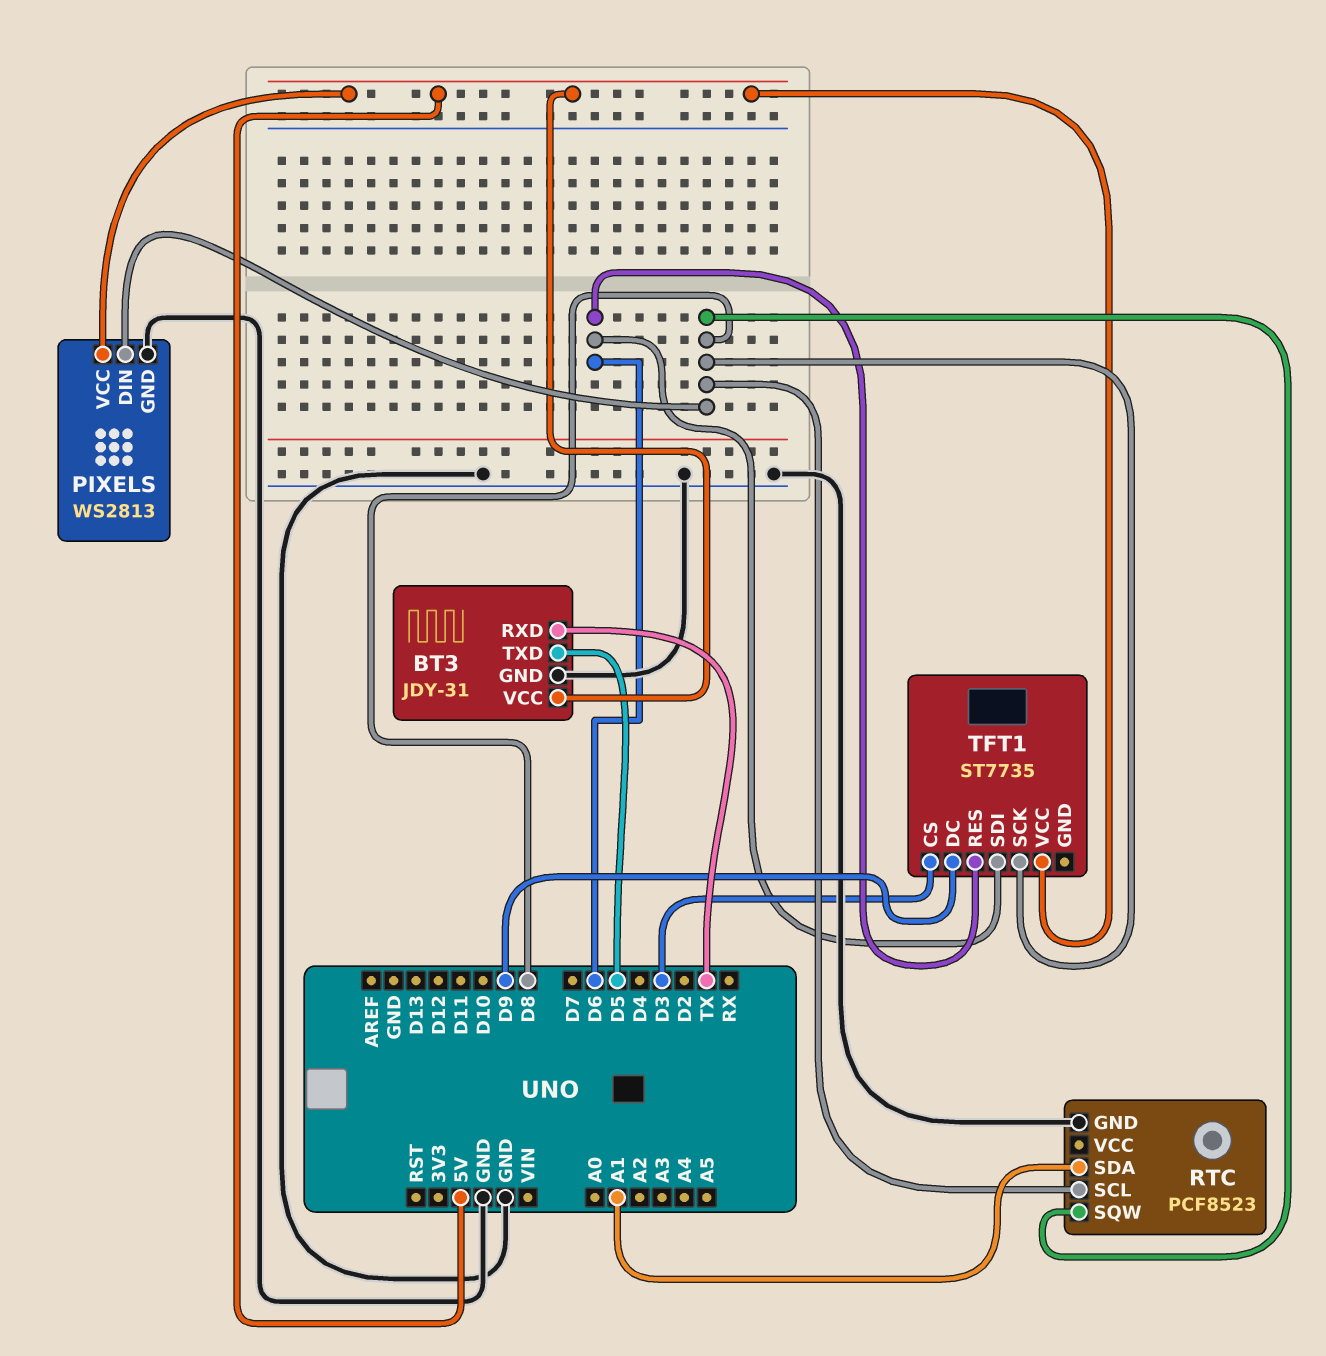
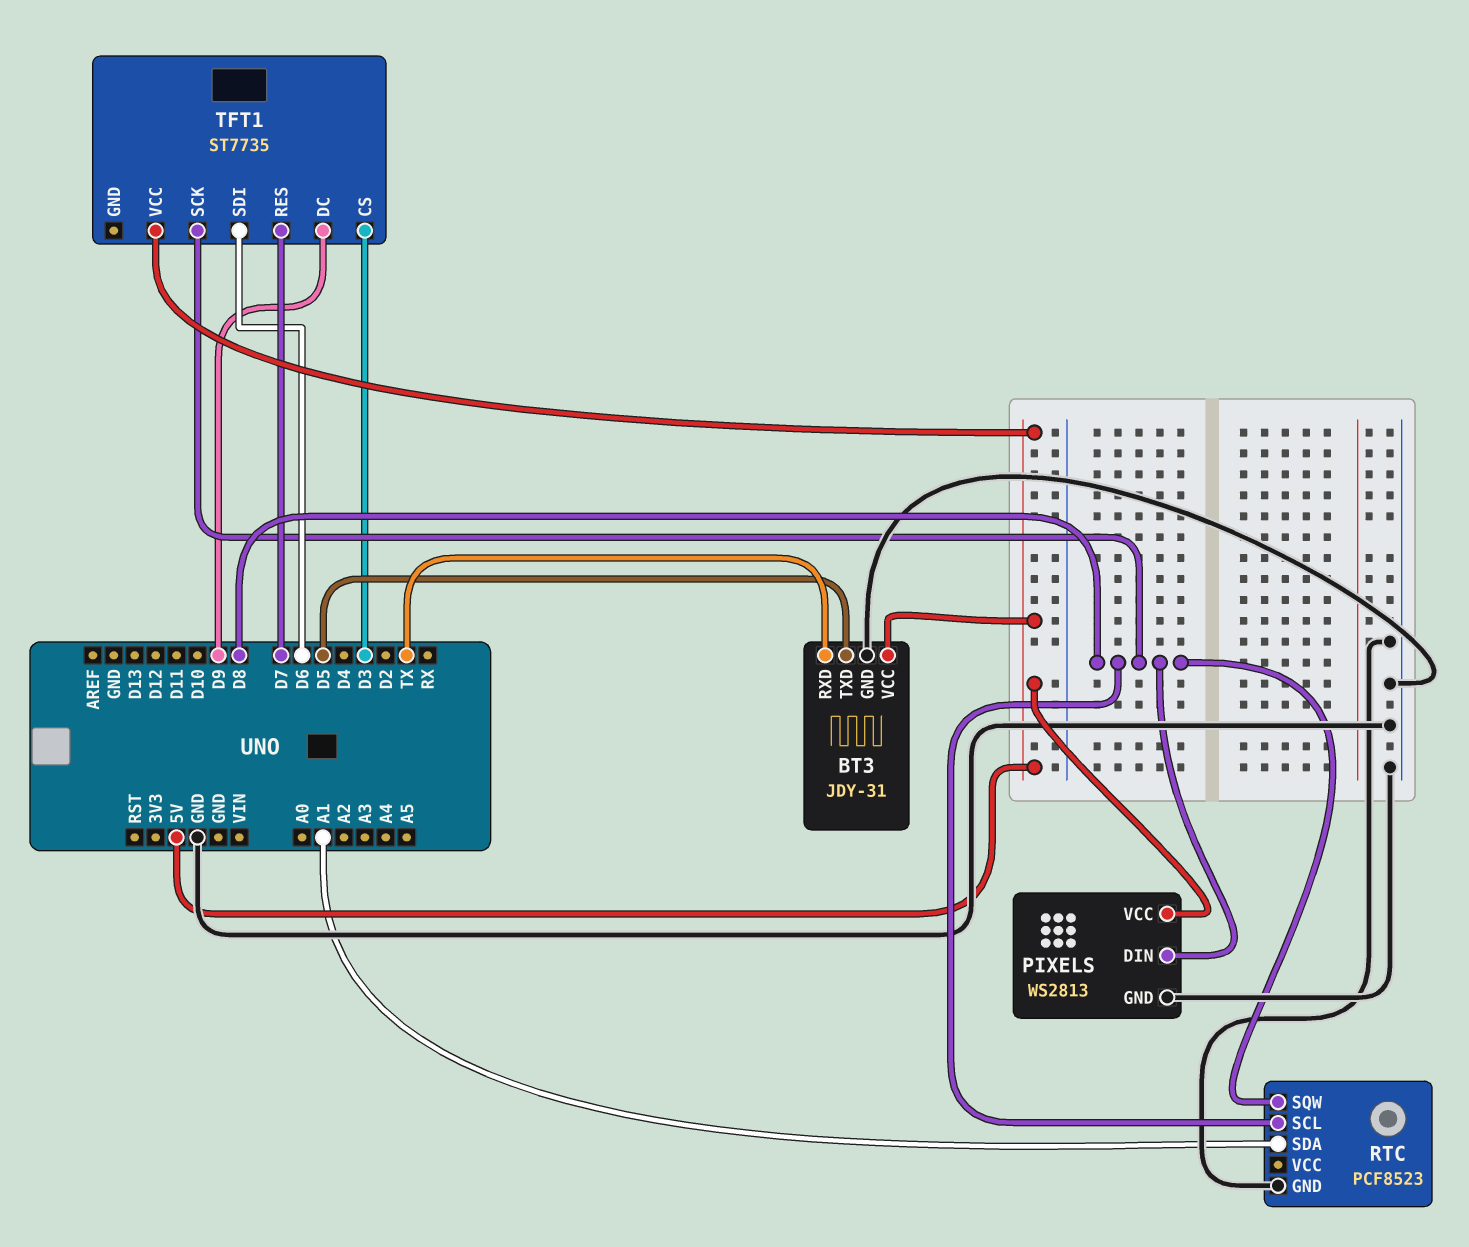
TFT1 pin RES: D6 -> D7

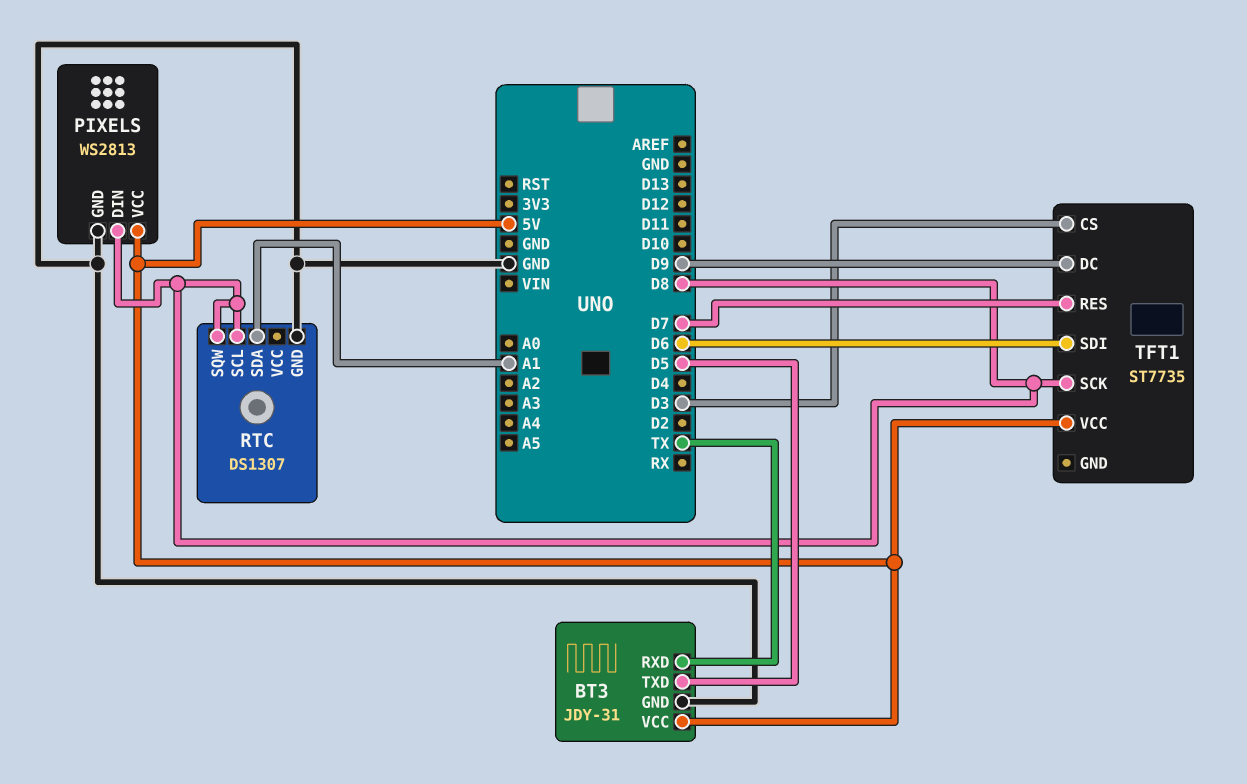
RTC: PCF8523 -> DS1307

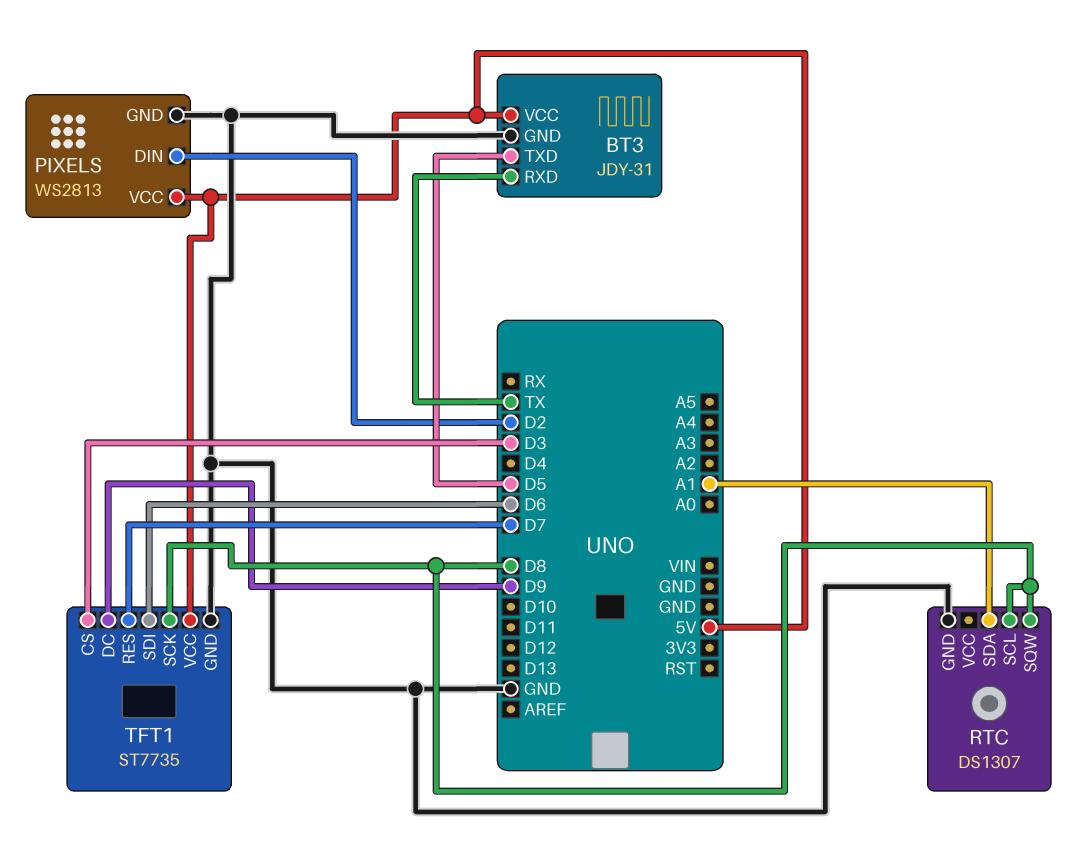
PIXELS pin DIN: D8 -> D2
TFT1 pin GND: none -> GND

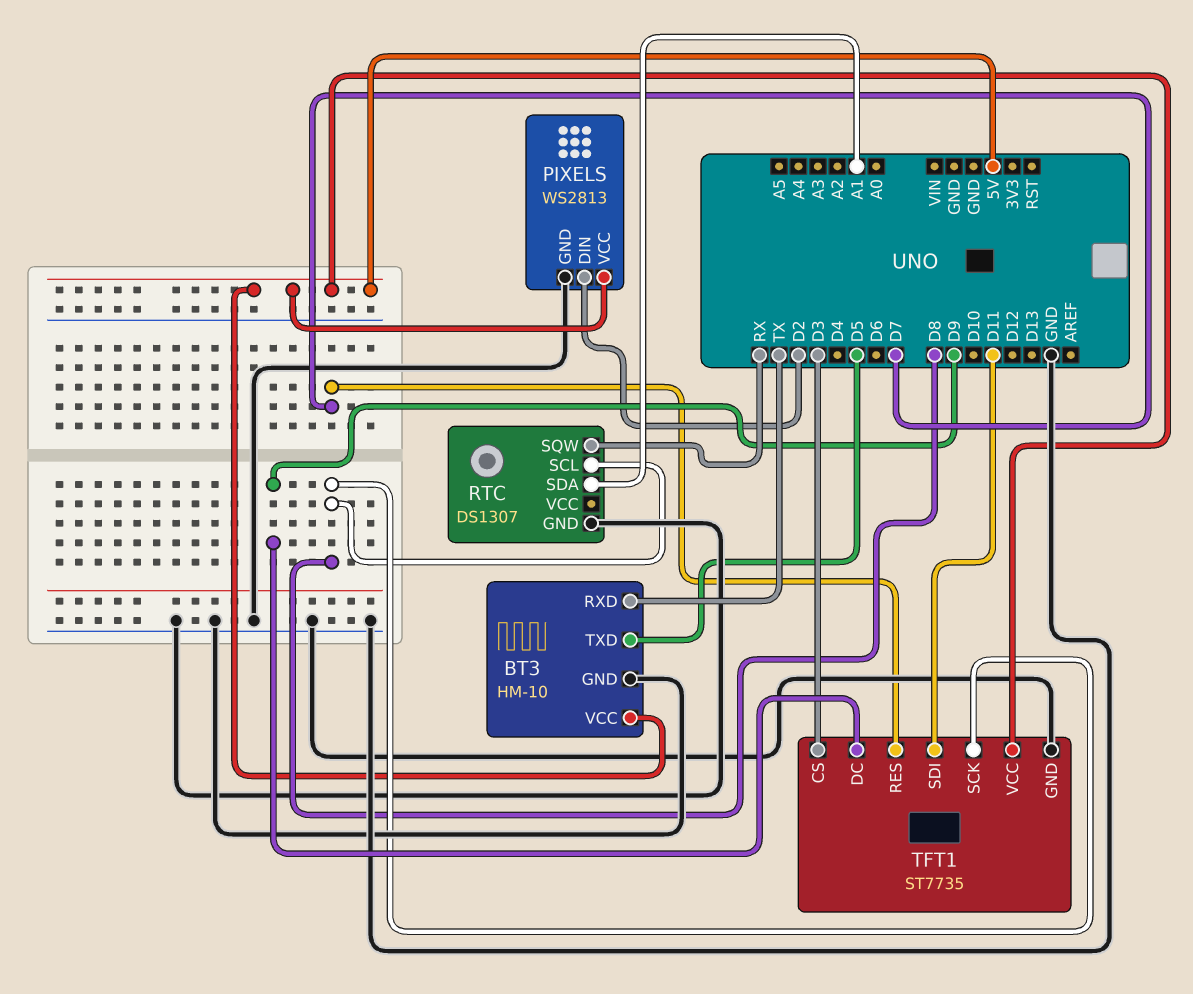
BT3: JDY-31 -> HM-10
RTC pin SQW: D8 -> RX
TFT1 pin SDI: D6 -> D11

